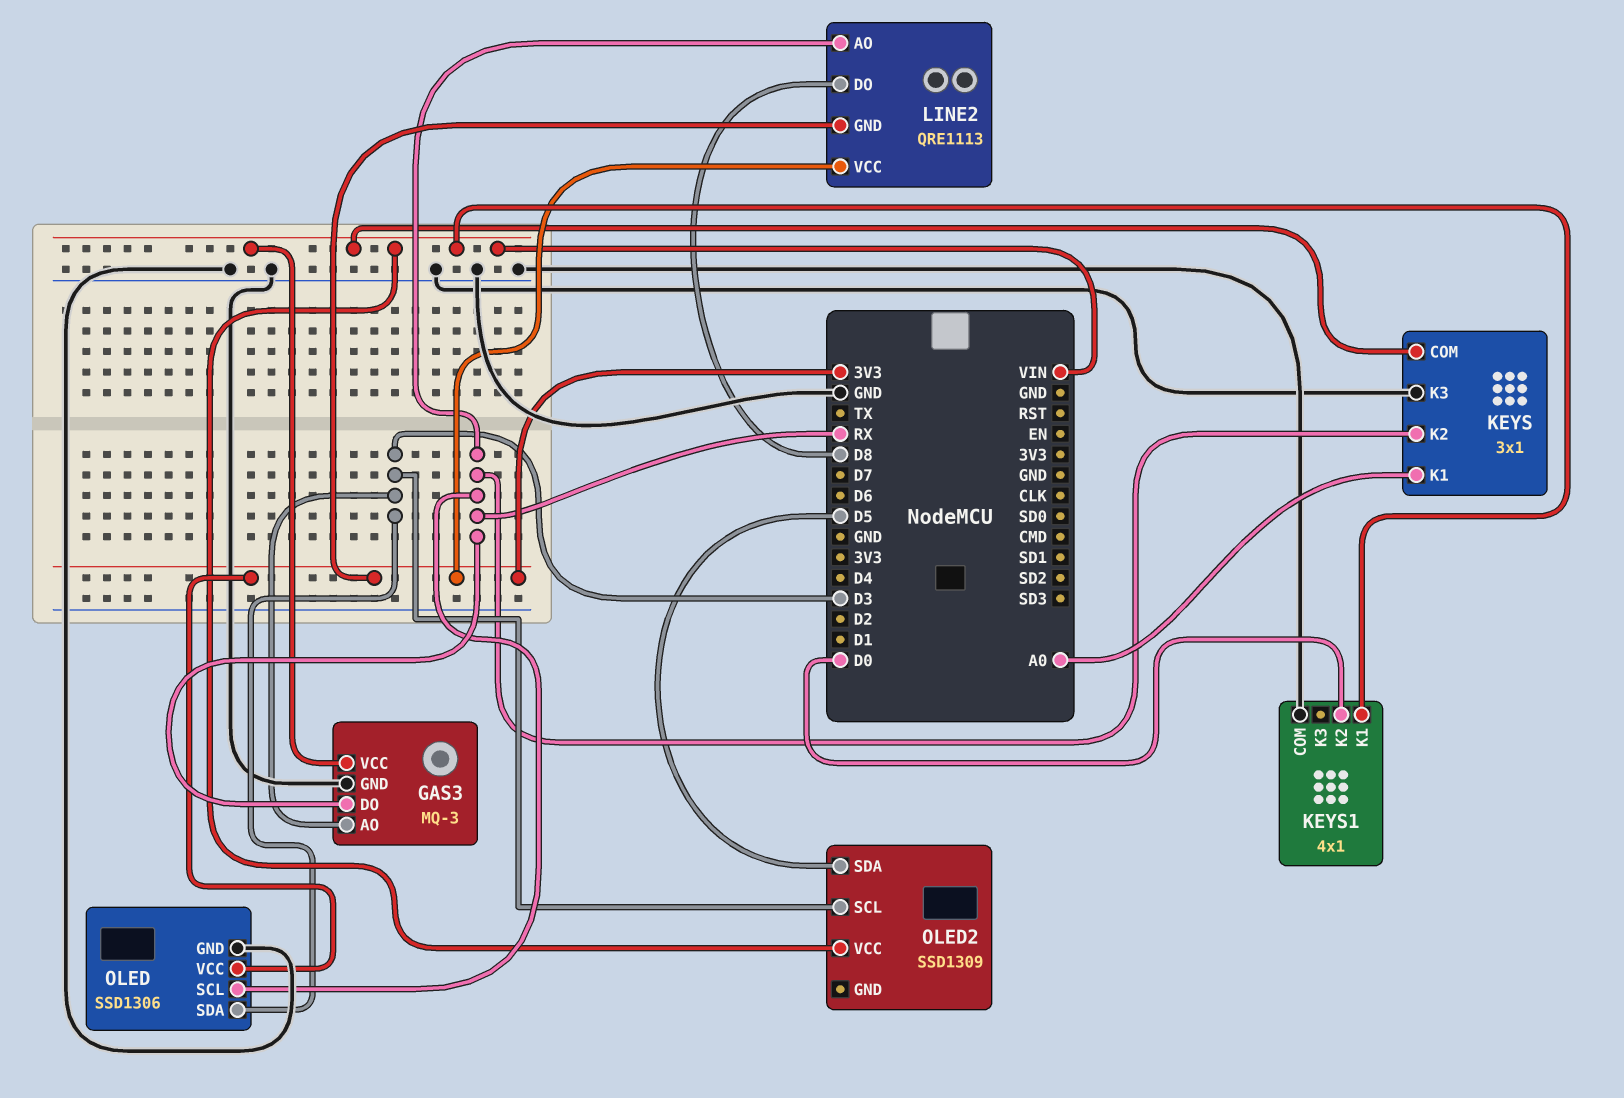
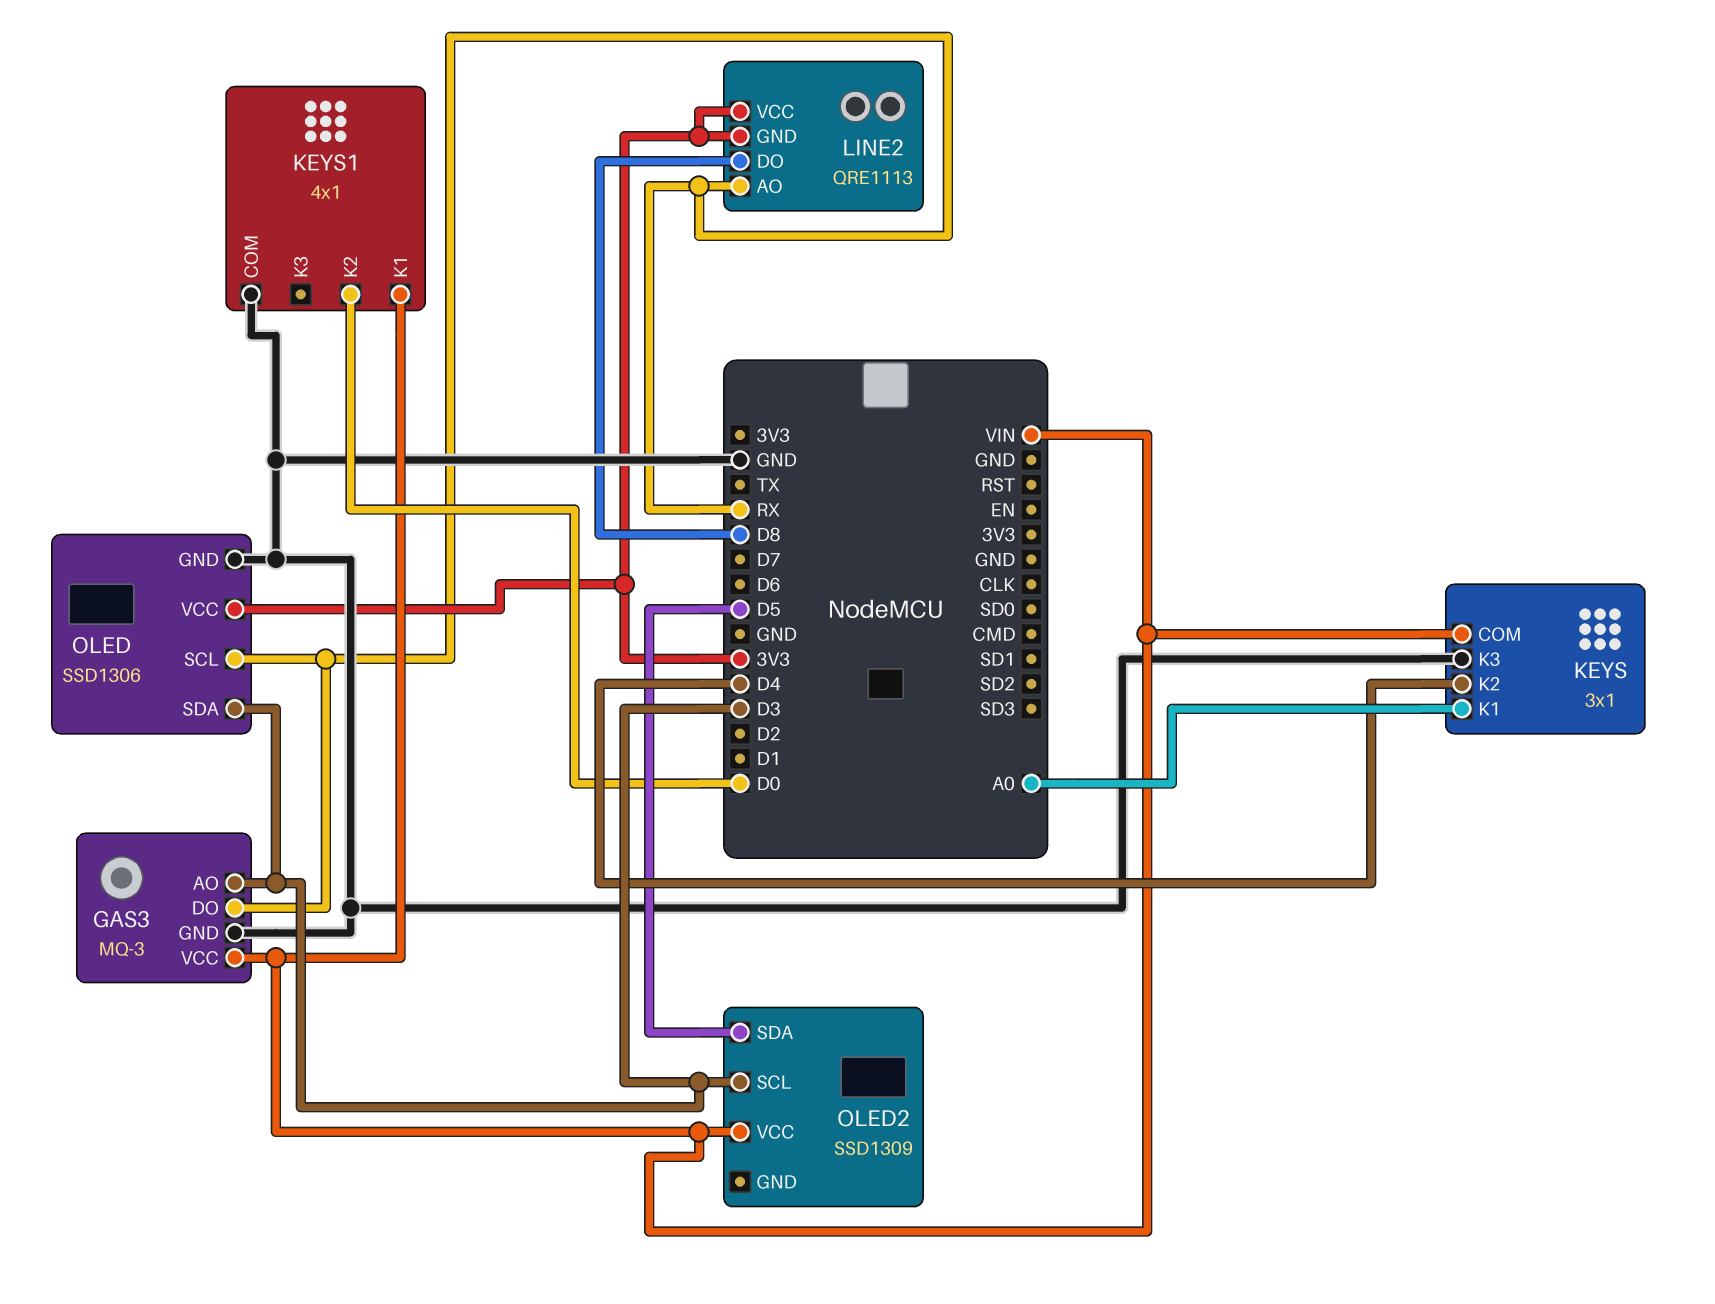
KEYS pin K2: RX -> D4

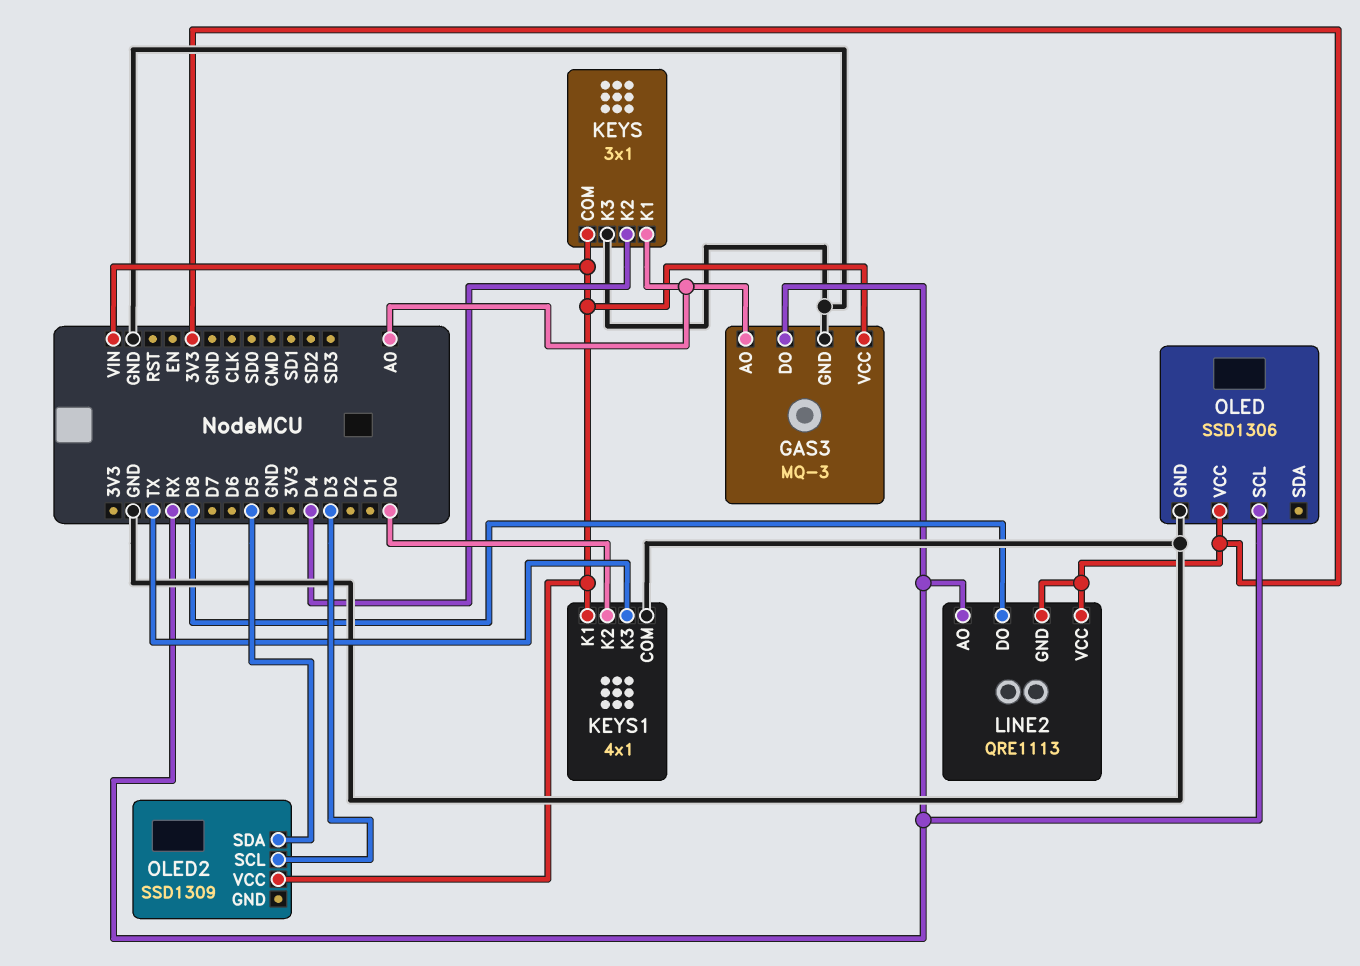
GAS3 pin AO: D3 -> A0
KEYS1 pin K3: none -> TX
OLED pin SDA: D3 -> none

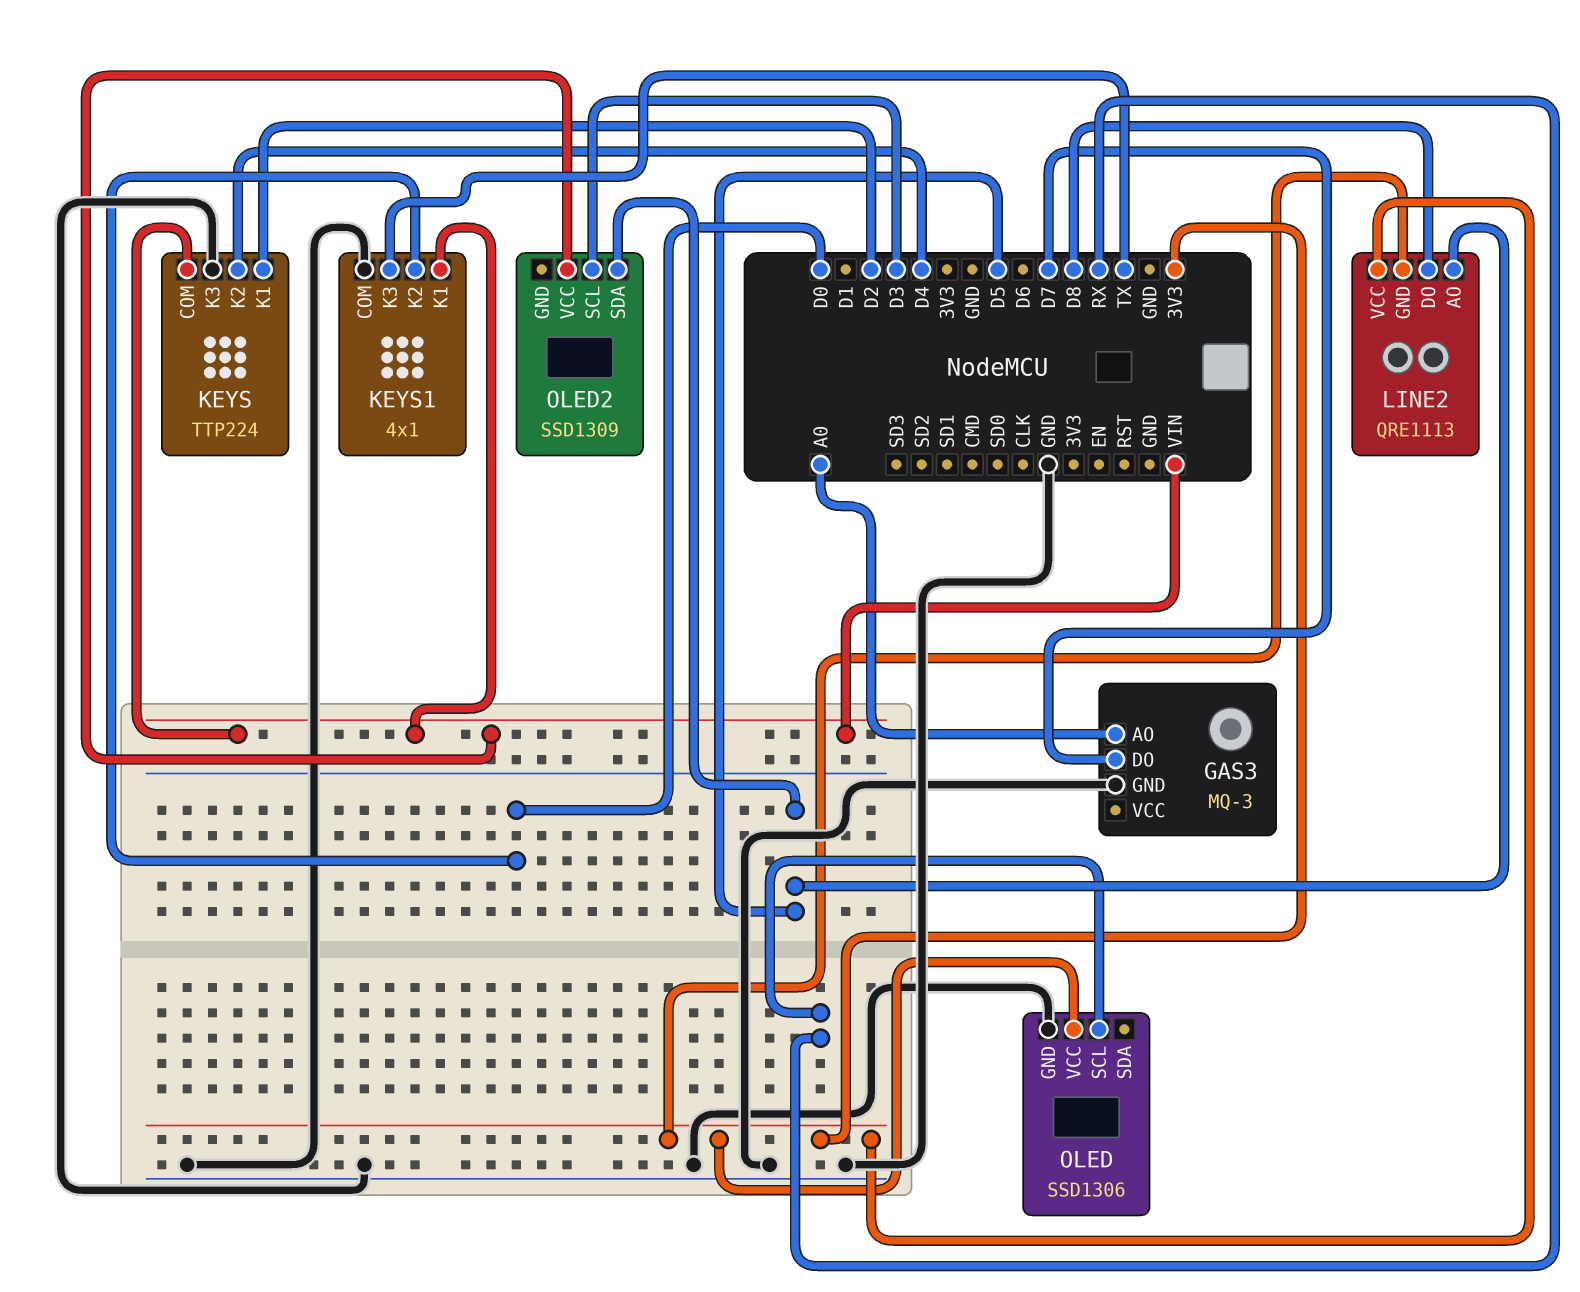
GAS3 pin DO: RX -> D7
GAS3 pin VCC: VIN -> none
KEYS: 3x1 -> TTP224
KEYS pin K1: A0 -> D2
LINE2 pin AO: RX -> D5

